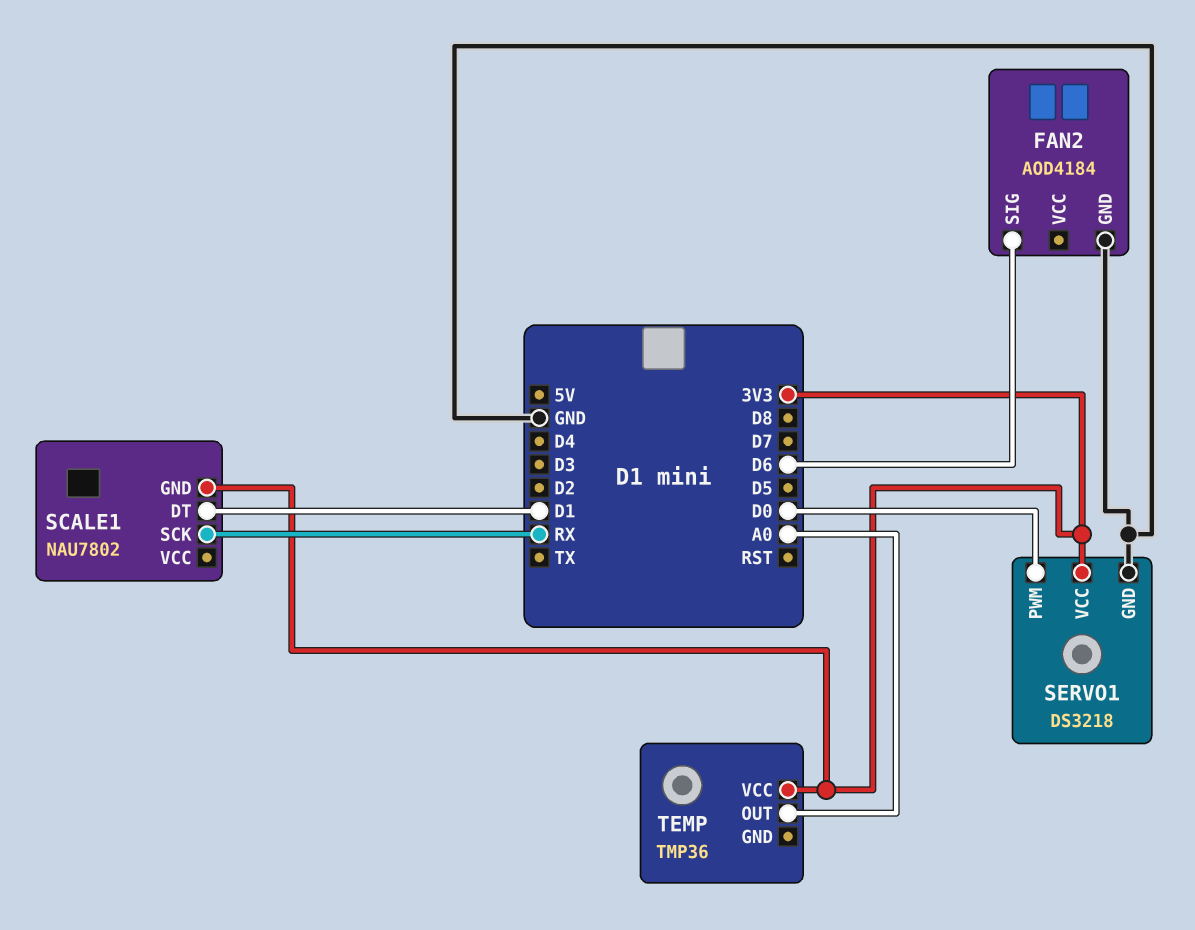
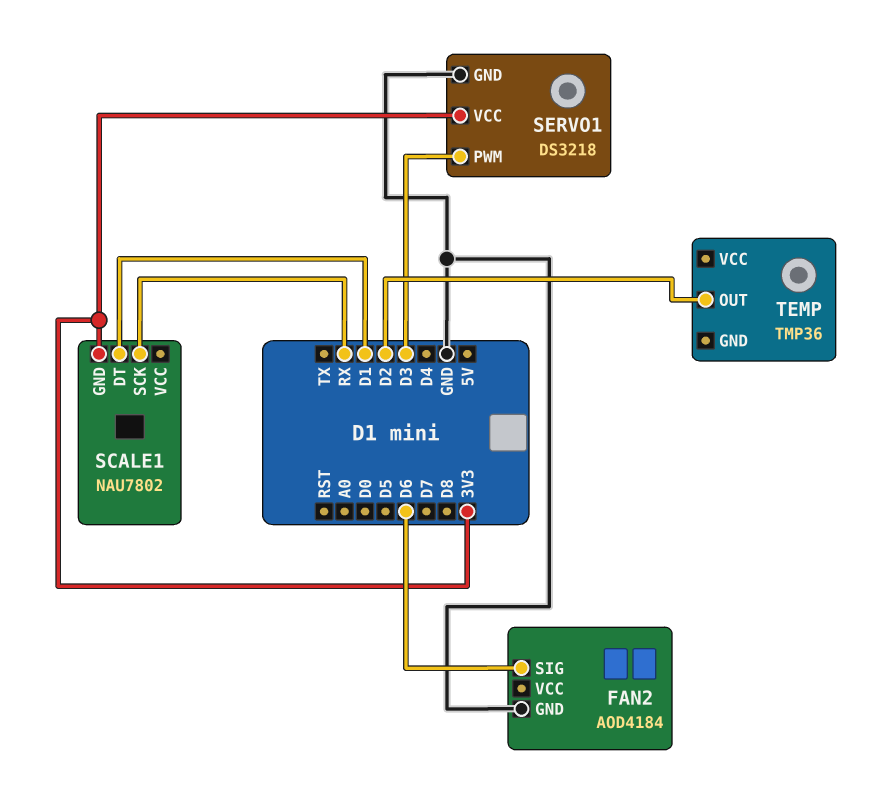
SERVO1 pin PWM: D0 -> D3
TEMP pin OUT: A0 -> D2
TEMP pin VCC: 3V3 -> none

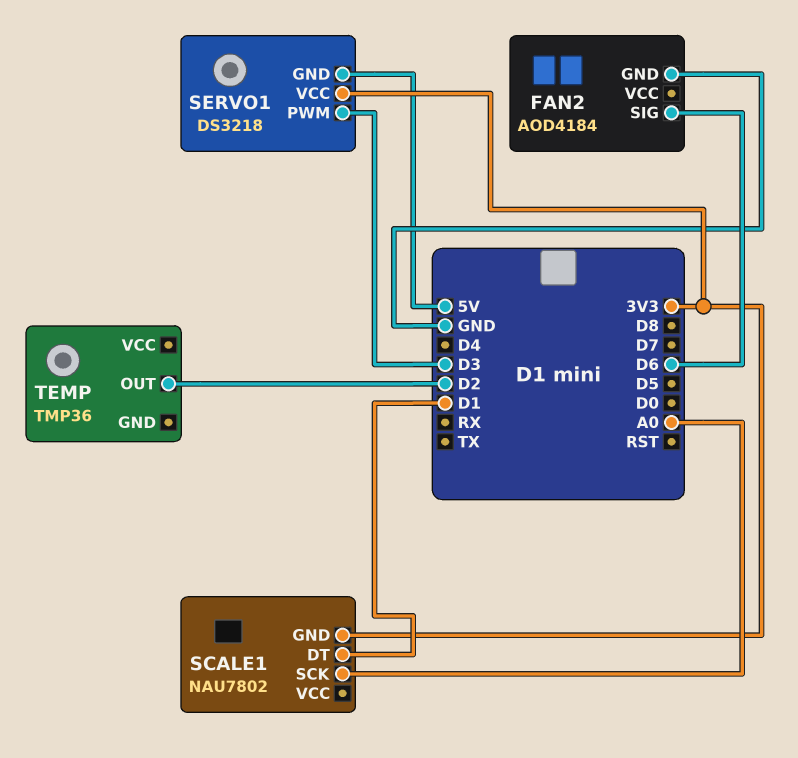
SCALE1 pin SCK: RX -> A0
SERVO1 pin GND: GND -> 5V

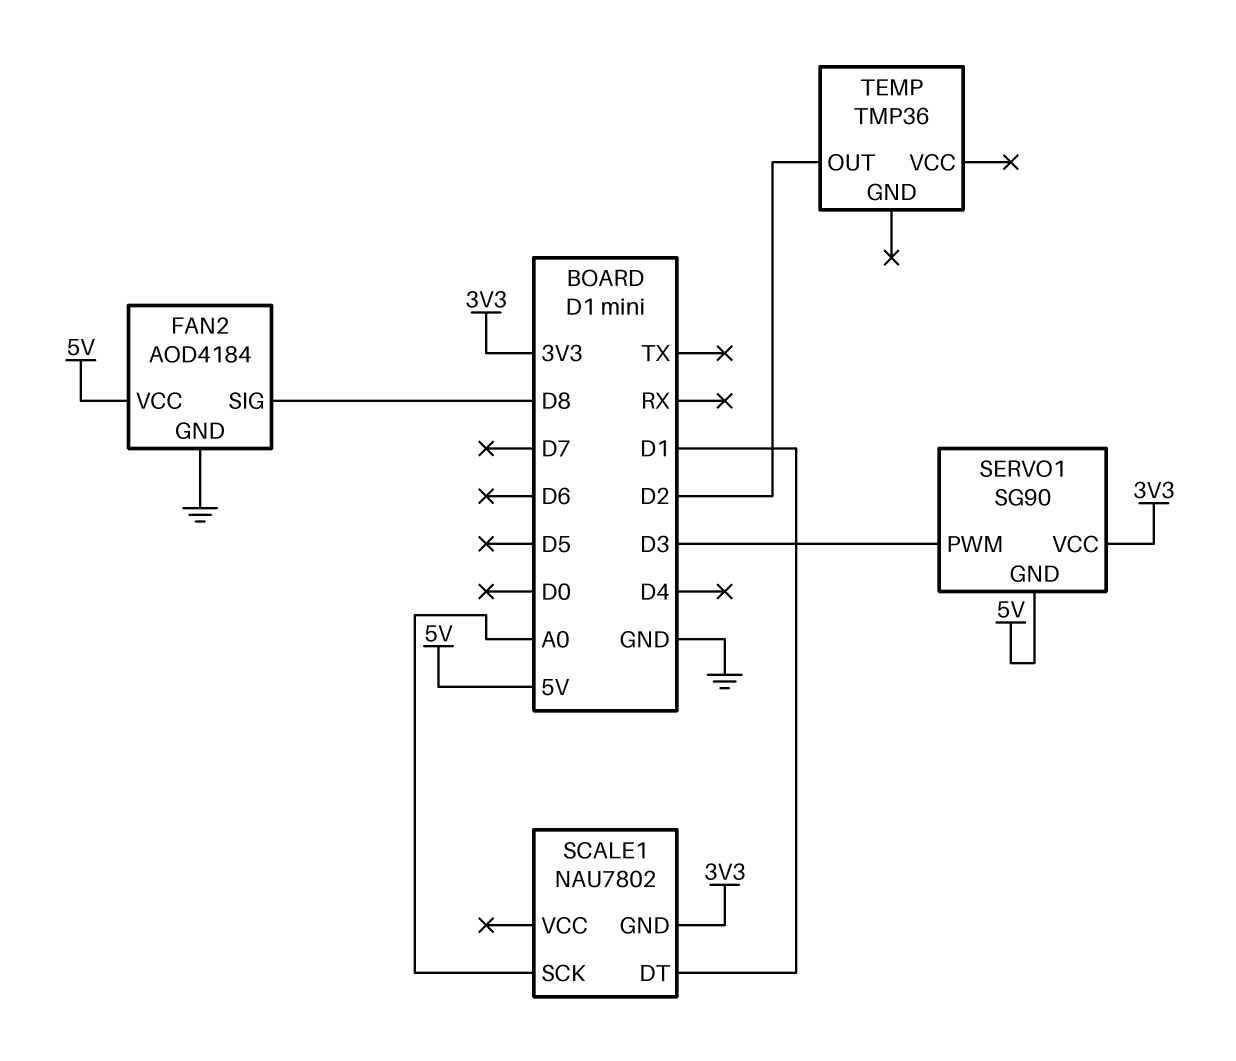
FAN2 pin SIG: D6 -> D8
FAN2 pin VCC: none -> 5V
SERVO1: DS3218 -> SG90

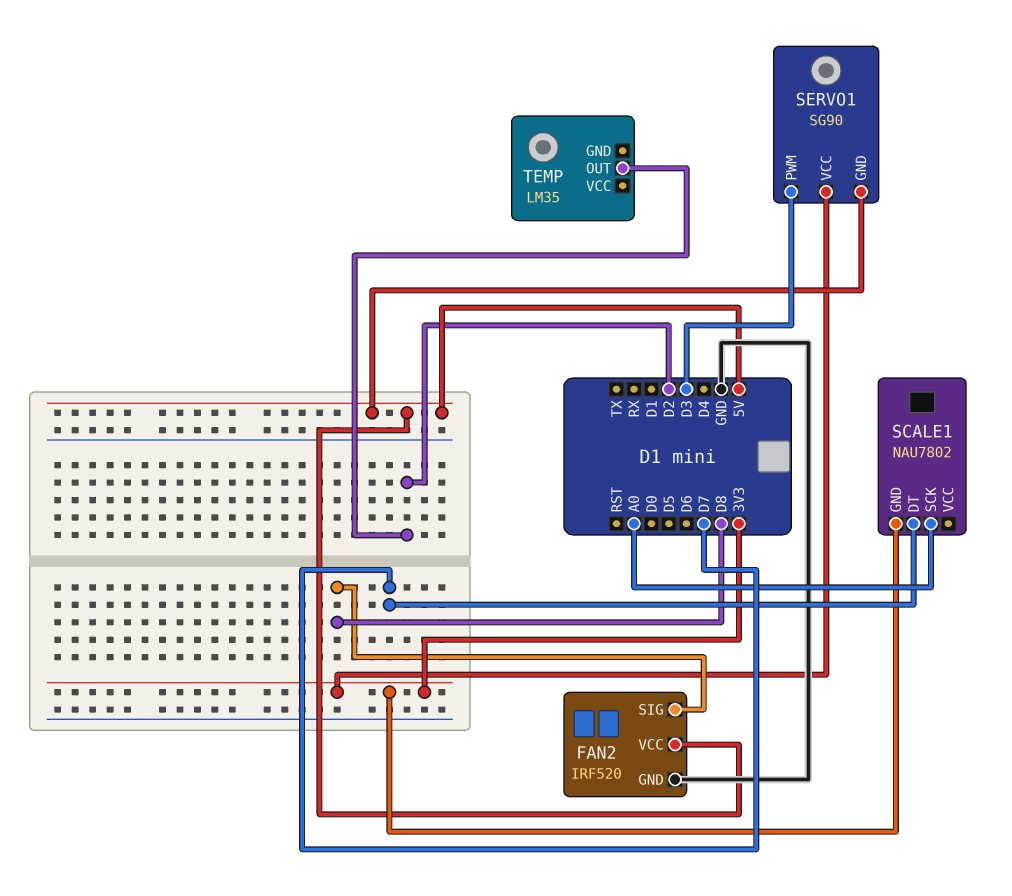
FAN2: AOD4184 -> IRF520
SCALE1 pin DT: D1 -> D7
TEMP: TMP36 -> LM35

